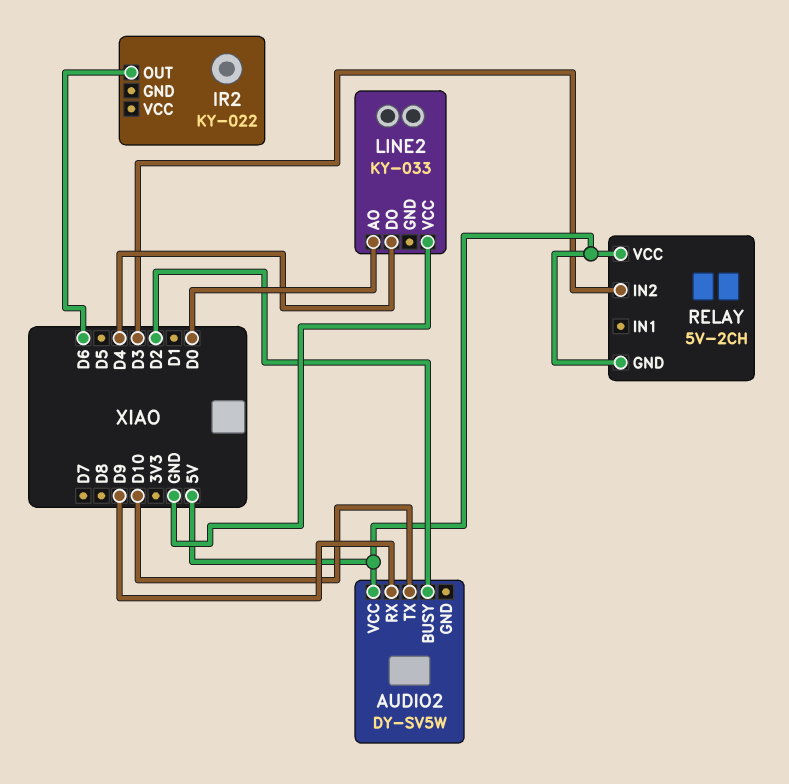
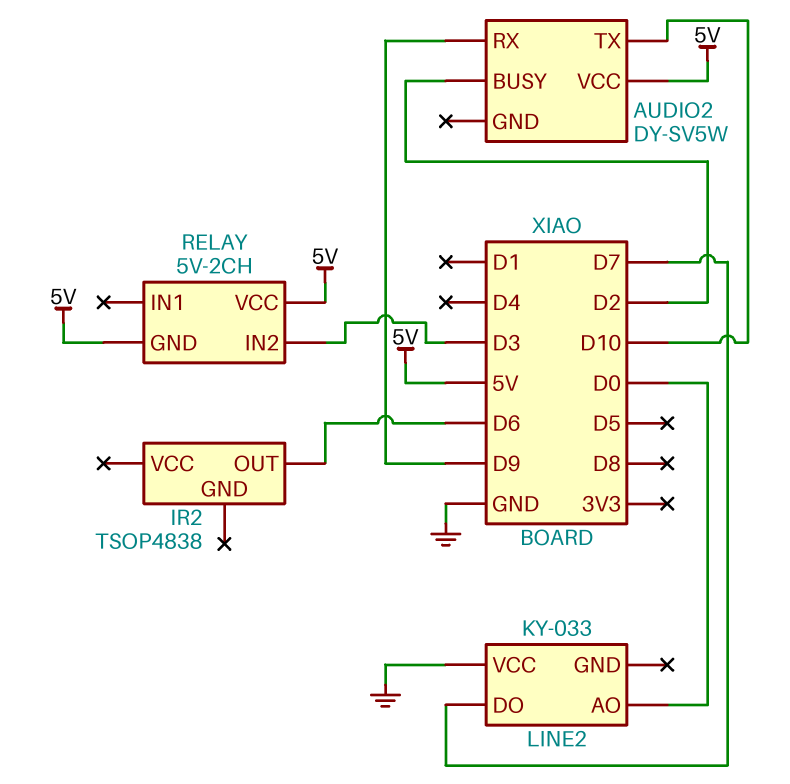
IR2: KY-022 -> TSOP4838
LINE2 pin DO: D4 -> D7

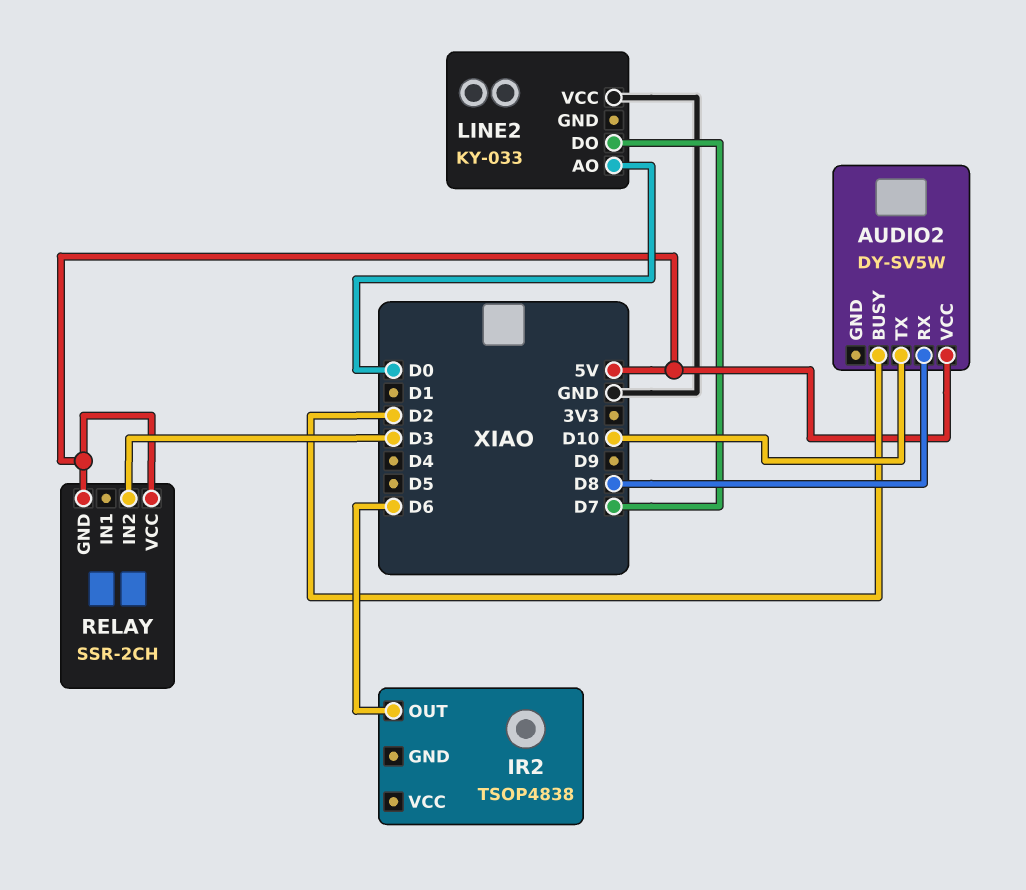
AUDIO2 pin RX: D9 -> D8
RELAY: 5V-2CH -> SSR-2CH

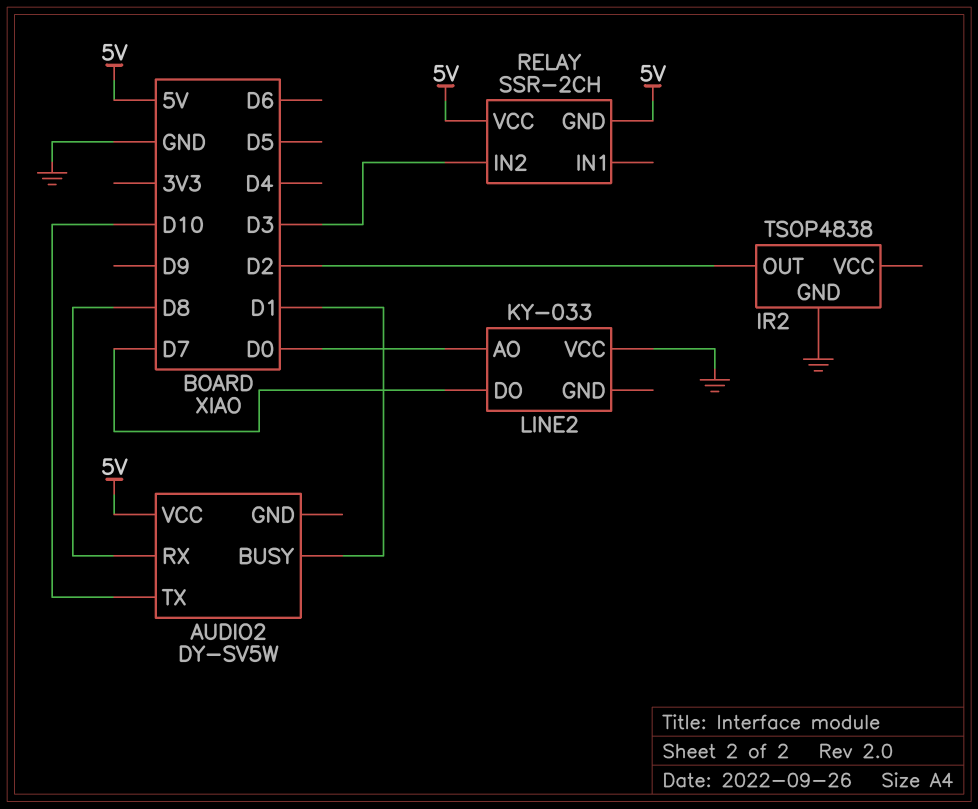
AUDIO2 pin BUSY: D2 -> D1
IR2 pin GND: none -> GND
IR2 pin OUT: D6 -> D2

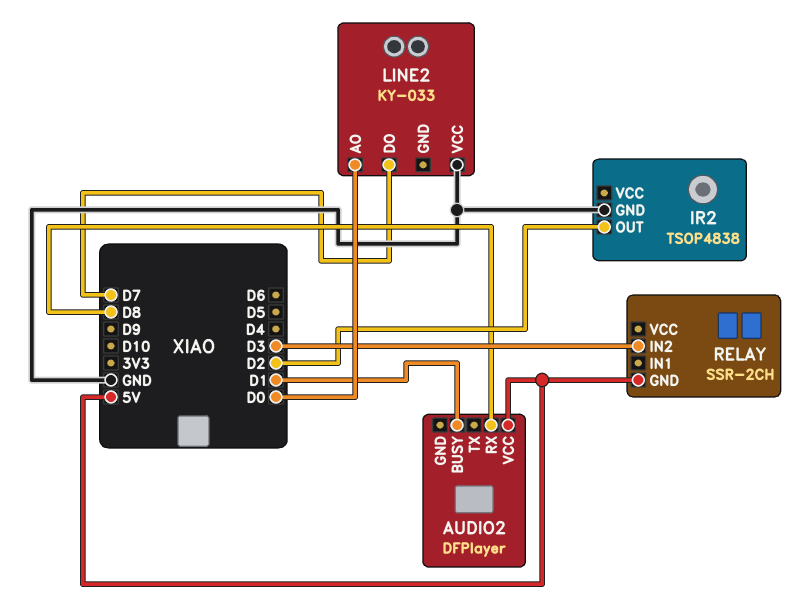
AUDIO2: DY-SV5W -> DFPlayer
AUDIO2 pin TX: D10 -> none
RELAY pin VCC: 5V -> none

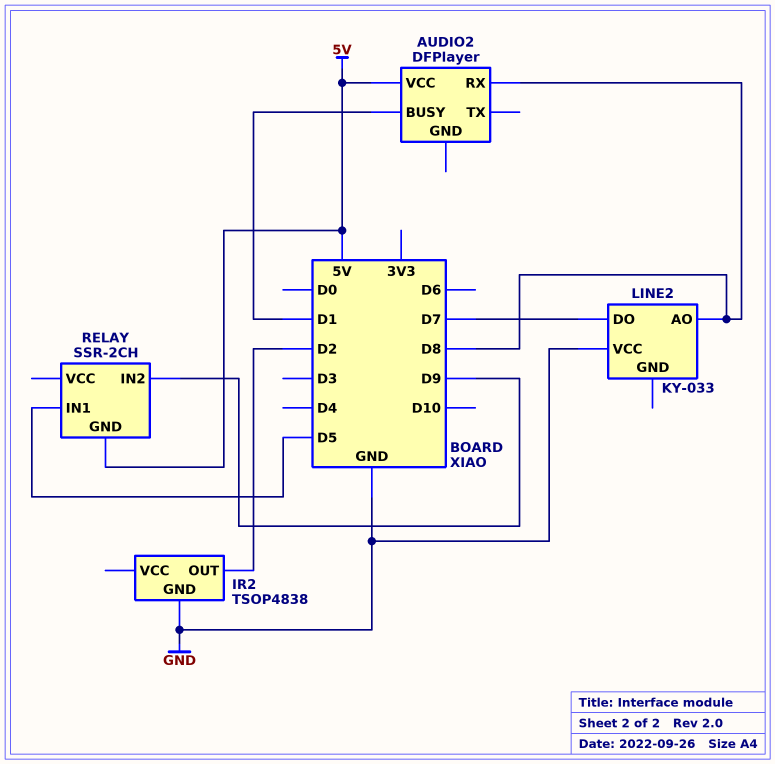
LINE2 pin AO: D0 -> D8
RELAY pin IN1: none -> D5
RELAY pin IN2: D3 -> D9

